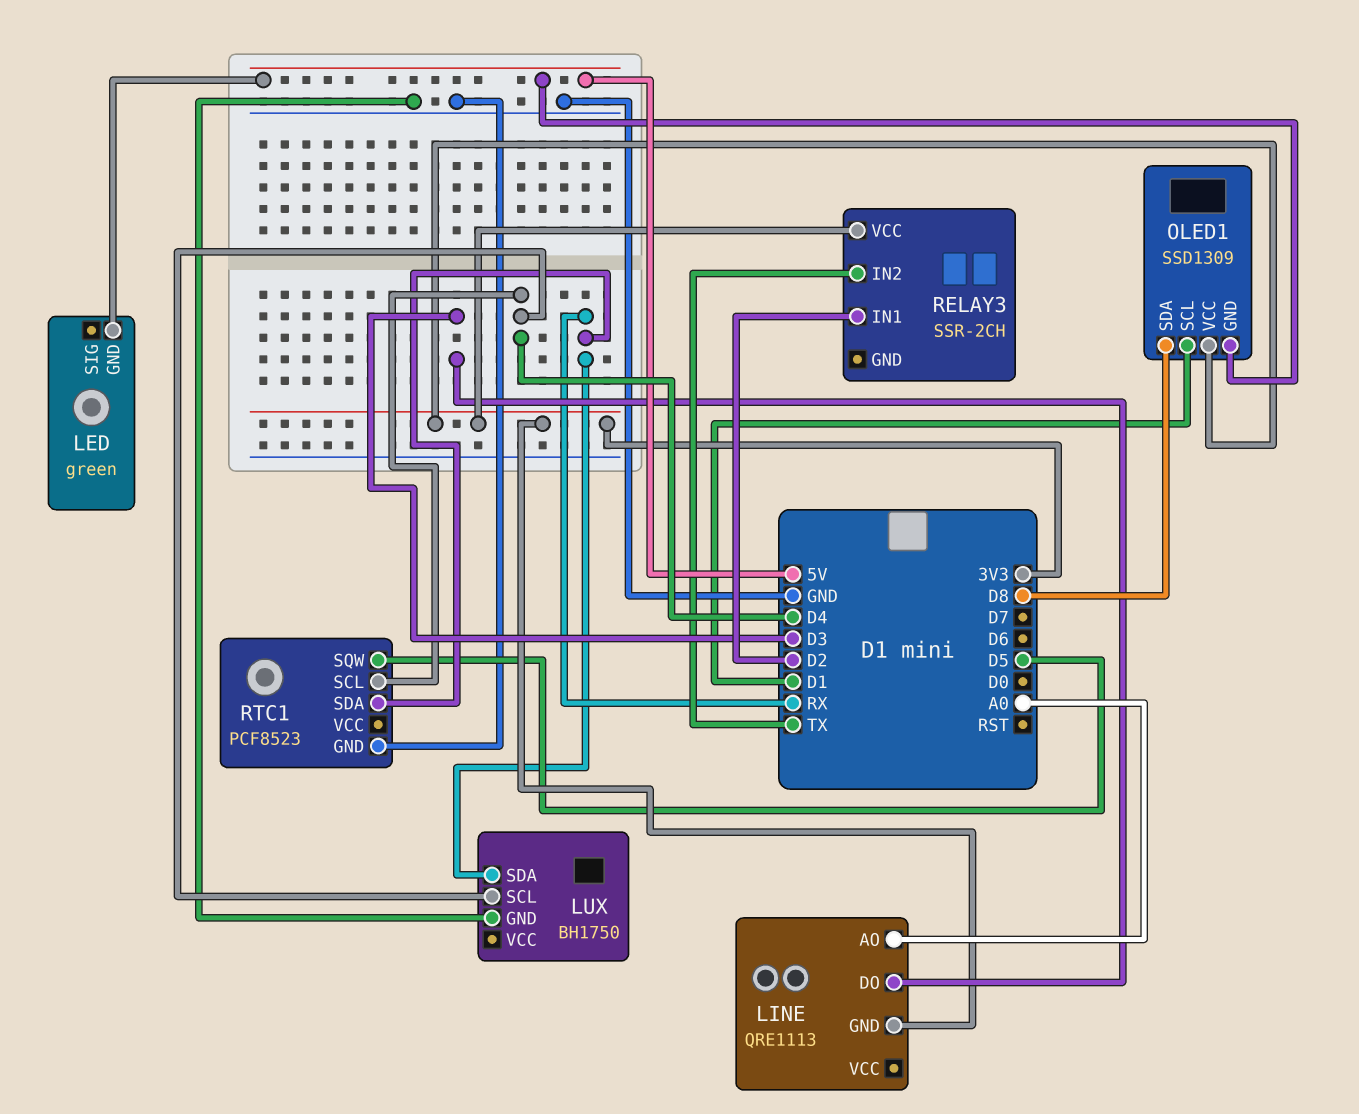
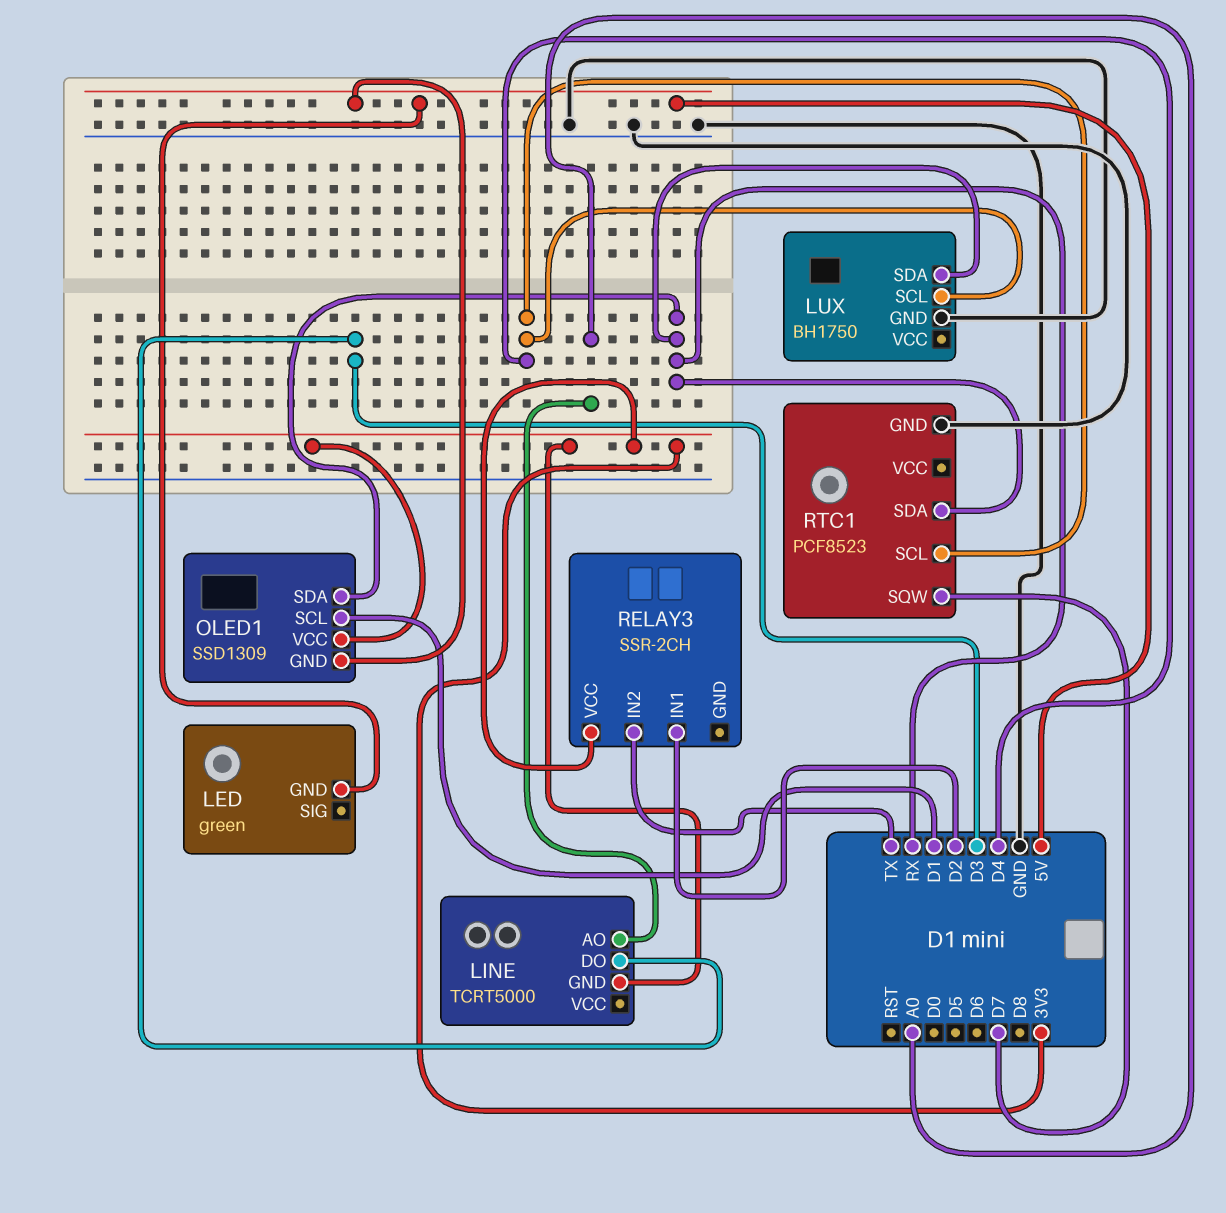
LINE: QRE1113 -> TCRT5000
OLED1 pin SDA: D8 -> RX
RTC1 pin SQW: D5 -> D7

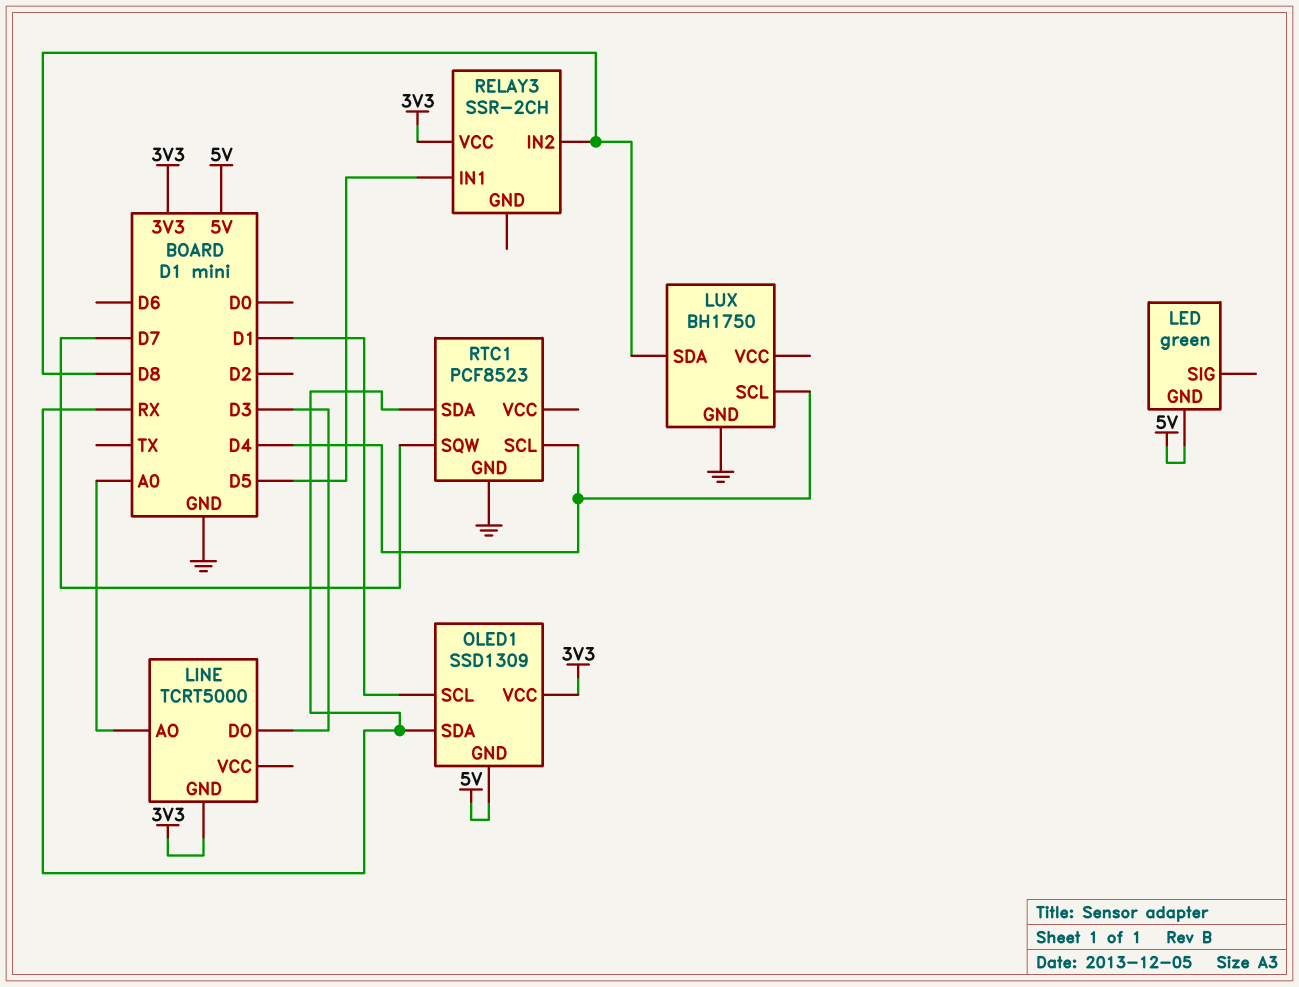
LUX pin SDA: RX -> D8
RELAY3 pin IN1: D2 -> D5
RELAY3 pin IN2: TX -> D8

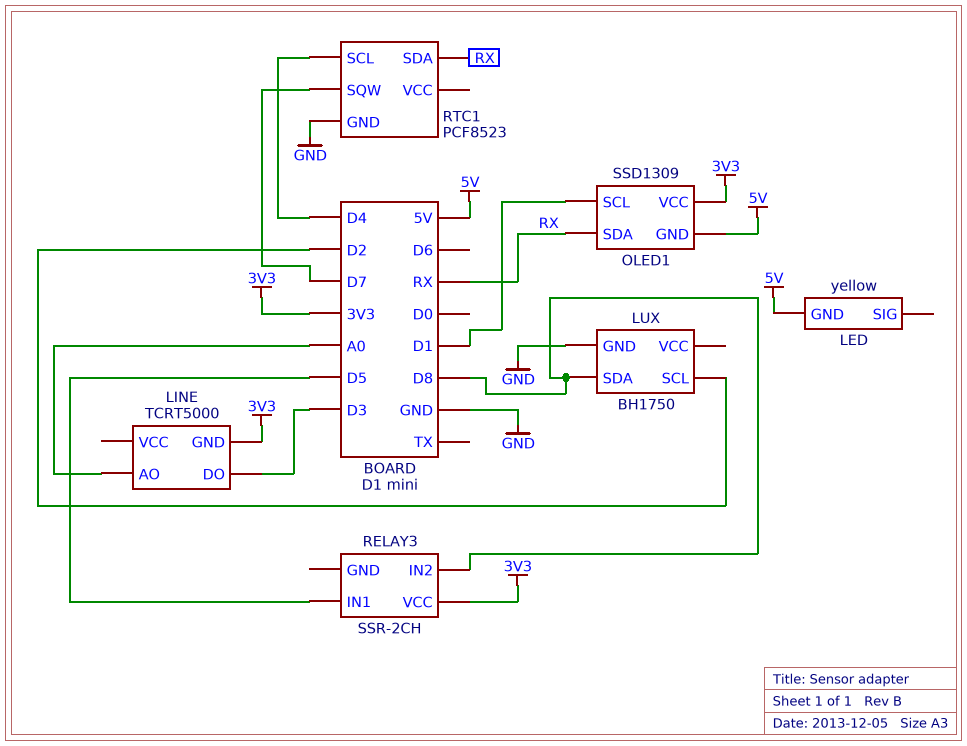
LED: green -> yellow
LUX pin SCL: D4 -> D2

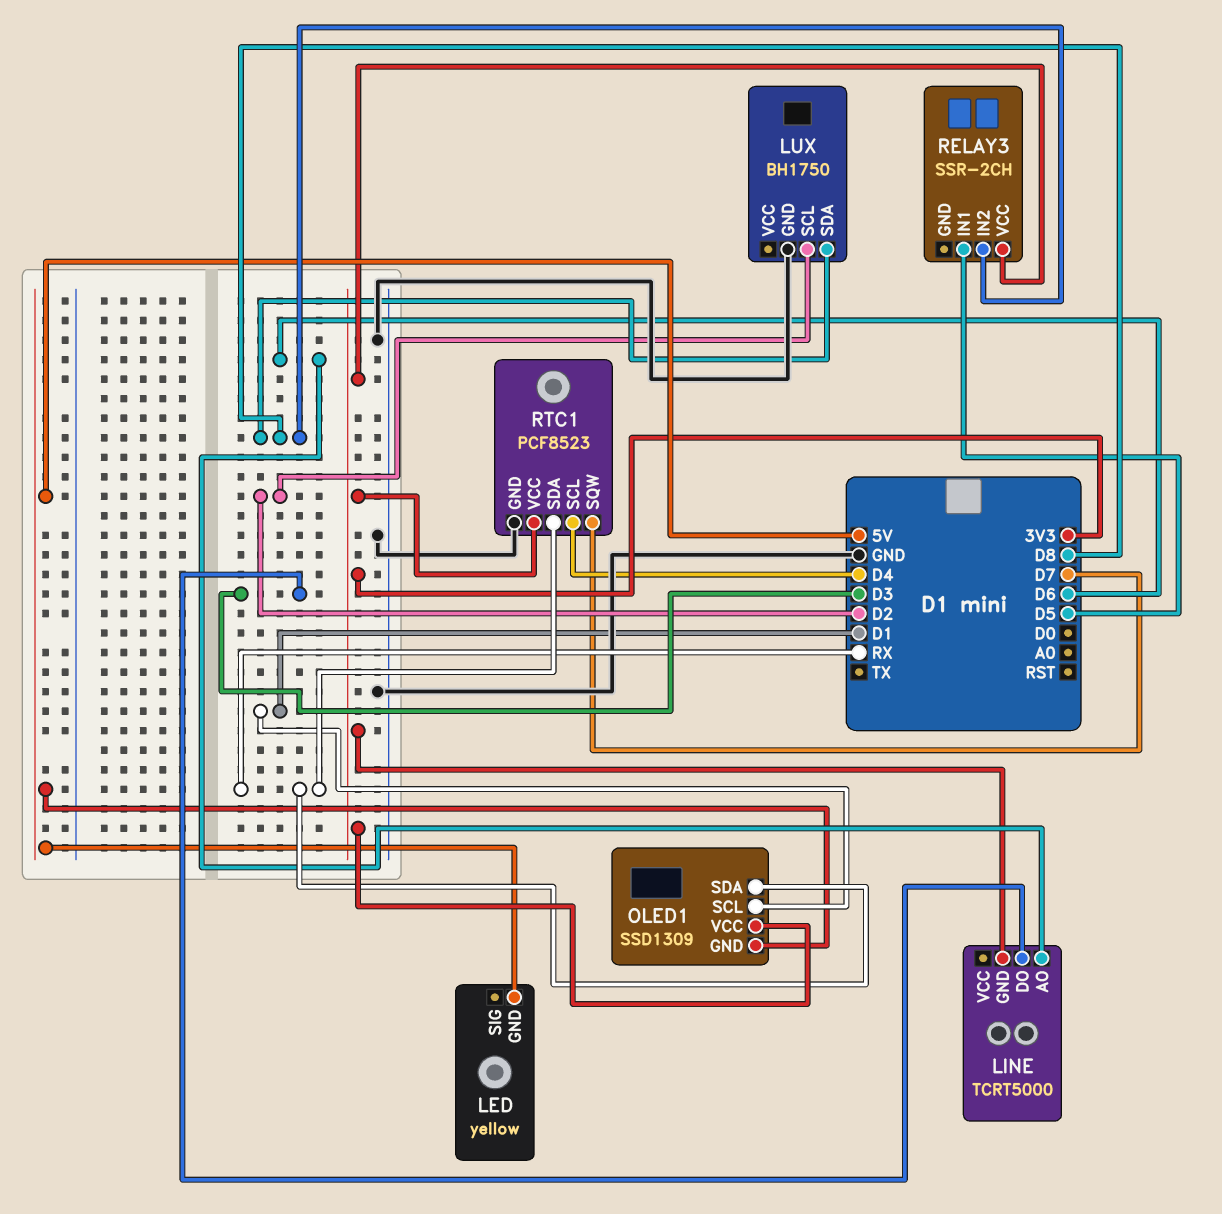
LINE pin AO: A0 -> D6
RTC1 pin VCC: none -> 3V3

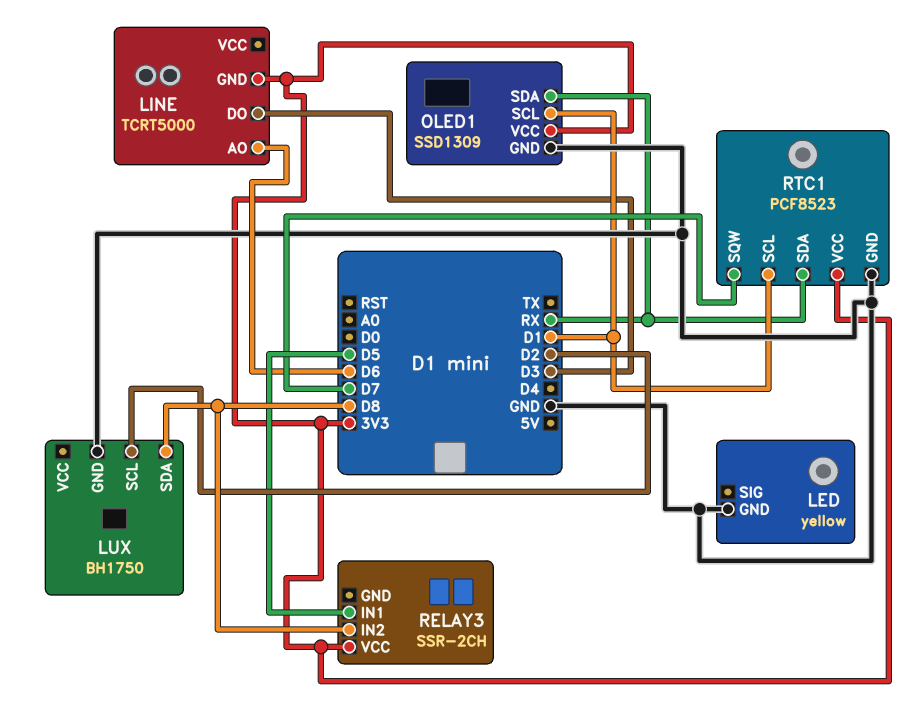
LED pin GND: 5V -> GND
OLED1 pin GND: 5V -> GND
RTC1 pin SCL: D4 -> D1

